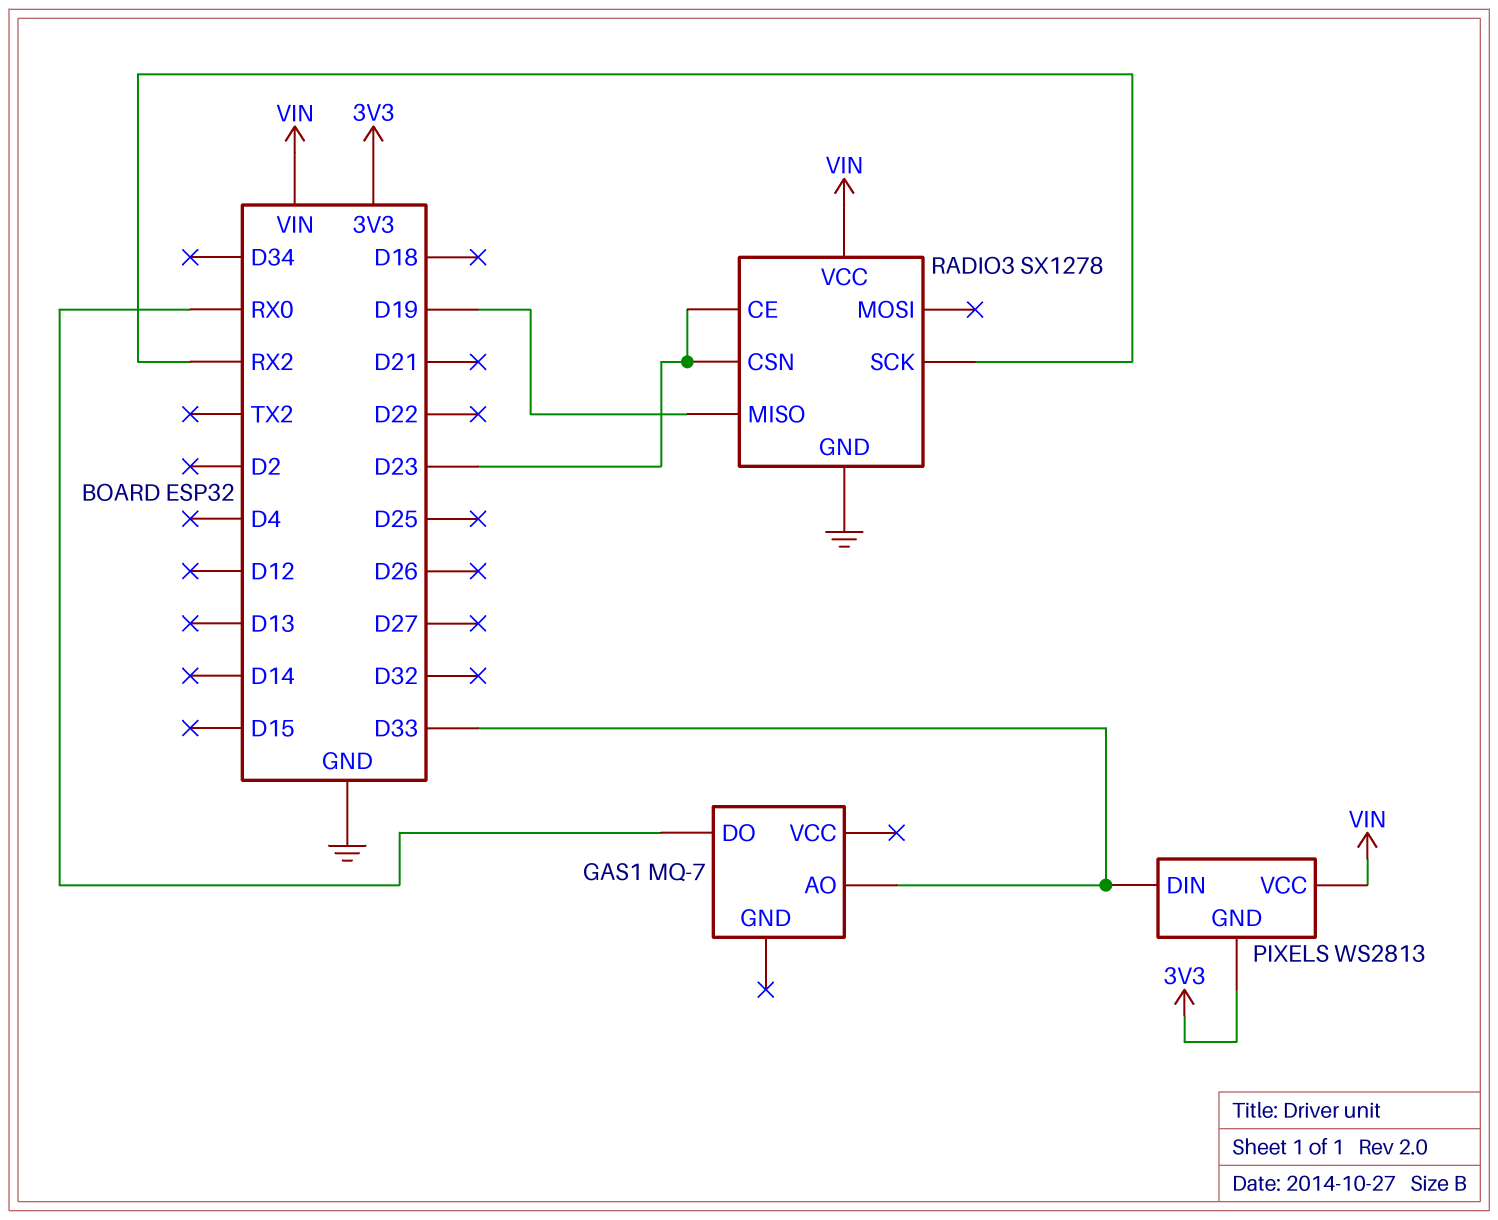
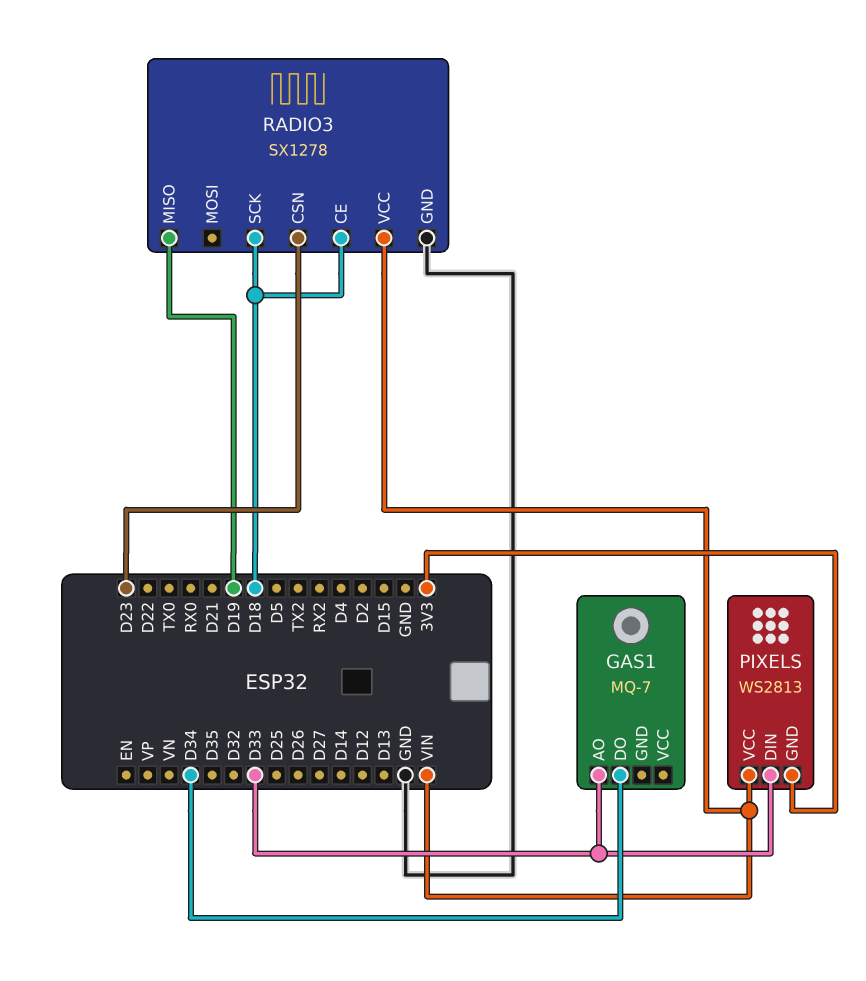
GAS1 pin DO: RX0 -> D34
RADIO3 pin CE: D23 -> D18
RADIO3 pin SCK: RX2 -> D18

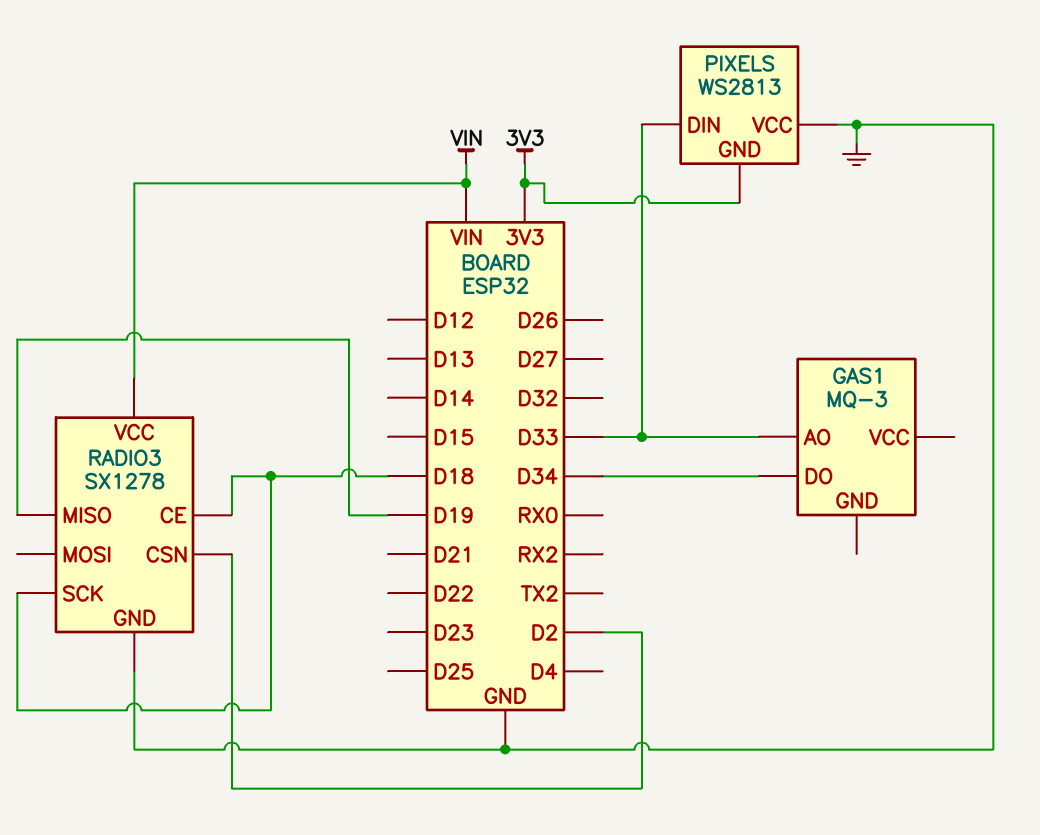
GAS1: MQ-7 -> MQ-3
PIXELS pin VCC: VIN -> GND
RADIO3 pin CSN: D23 -> D2

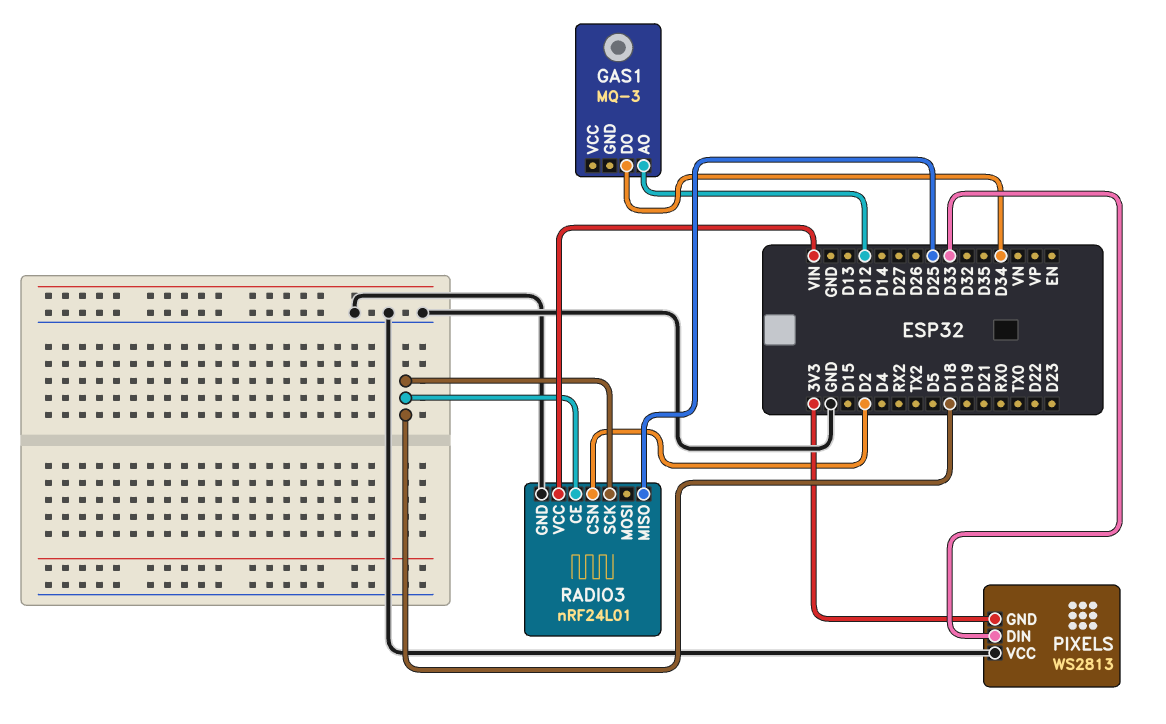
GAS1 pin AO: D33 -> D12
RADIO3: SX1278 -> nRF24L01
RADIO3 pin MISO: D19 -> D25

